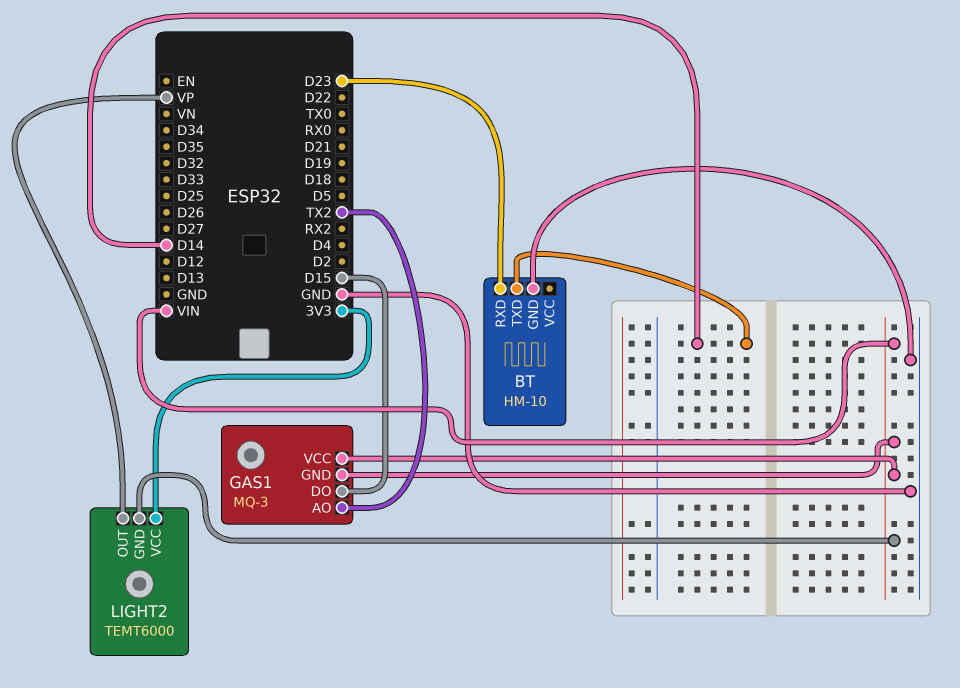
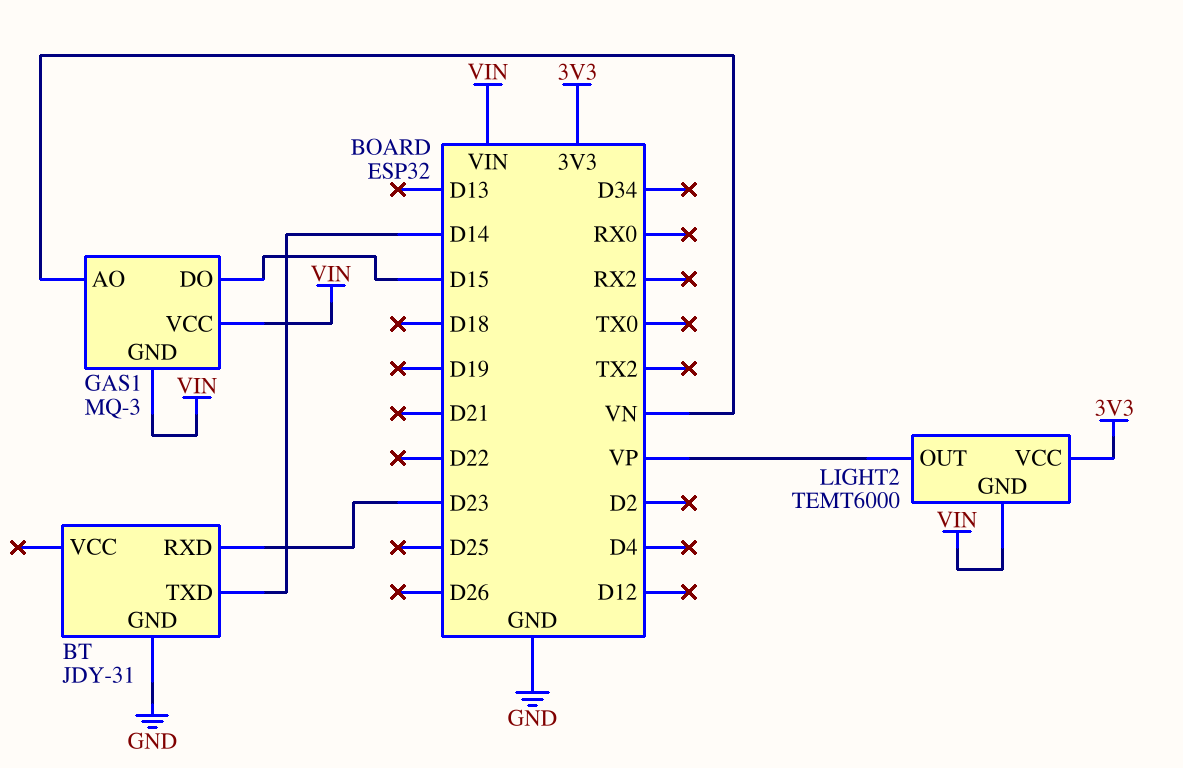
BT: HM-10 -> JDY-31
GAS1 pin AO: TX2 -> VN

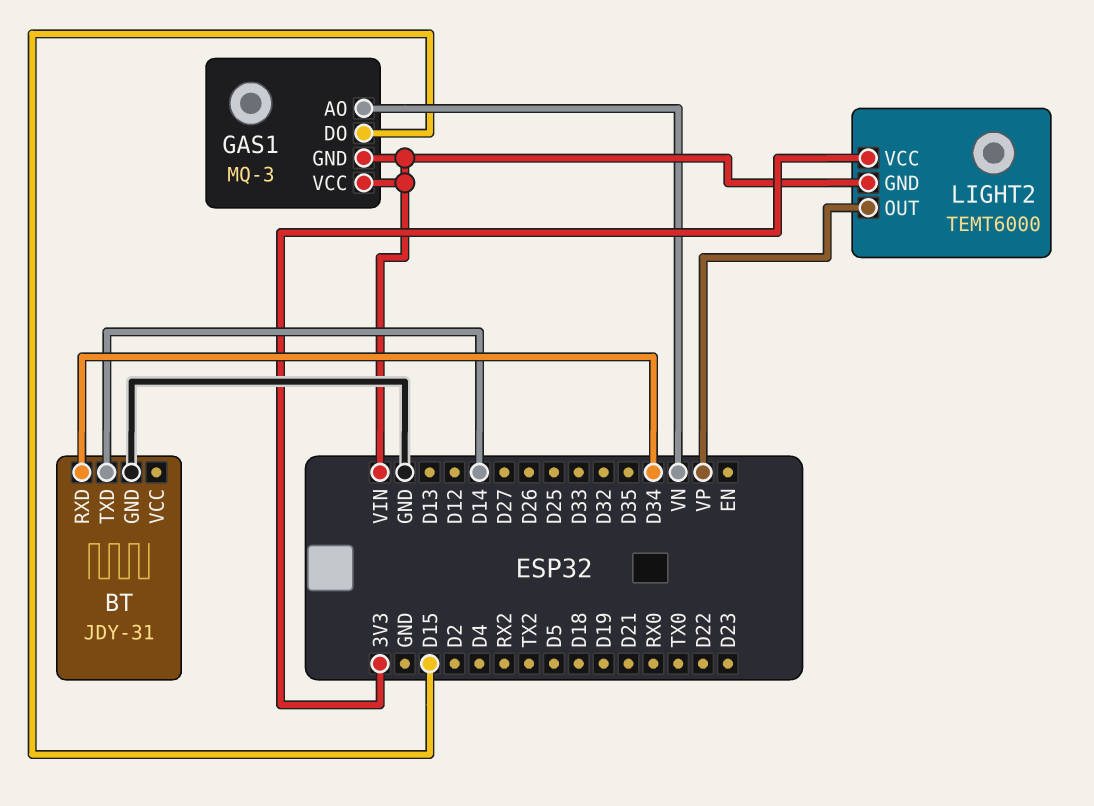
BT pin RXD: D23 -> D34

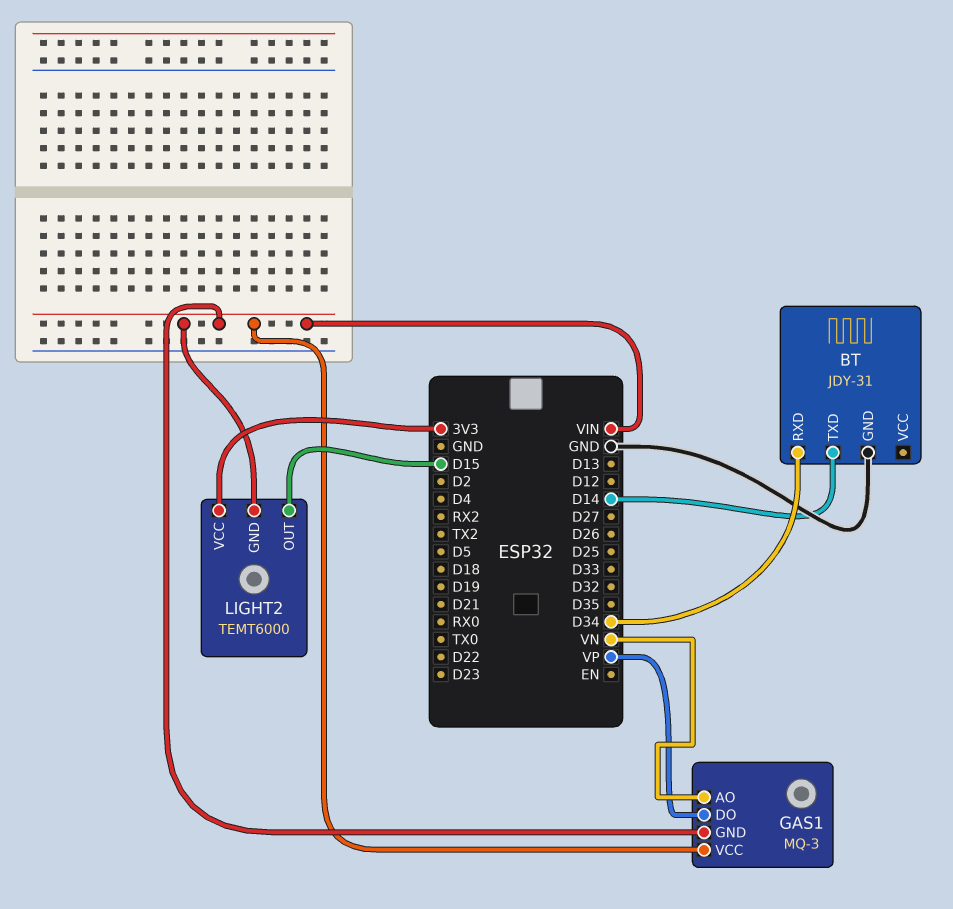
GAS1 pin DO: D15 -> VP
LIGHT2 pin OUT: VP -> D15

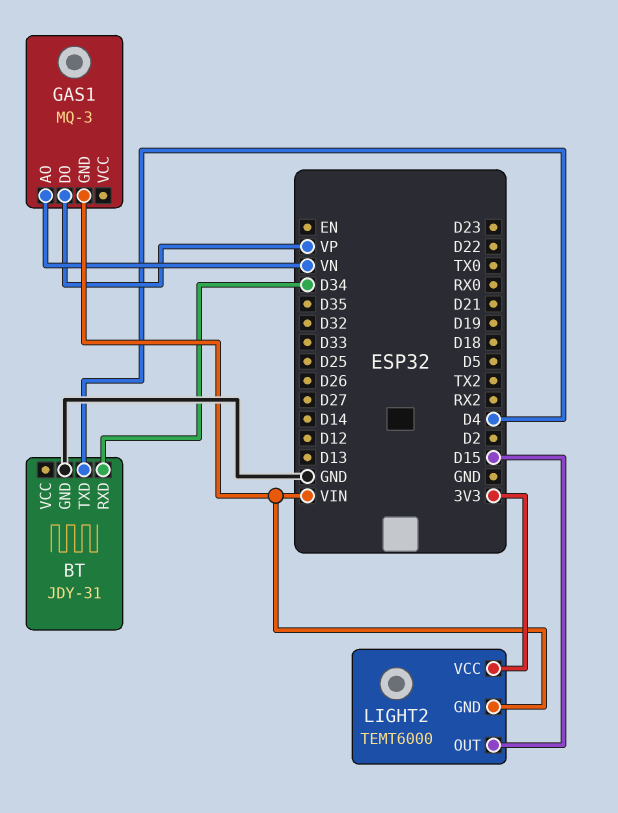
BT pin TXD: D14 -> D4
GAS1 pin VCC: VIN -> none

